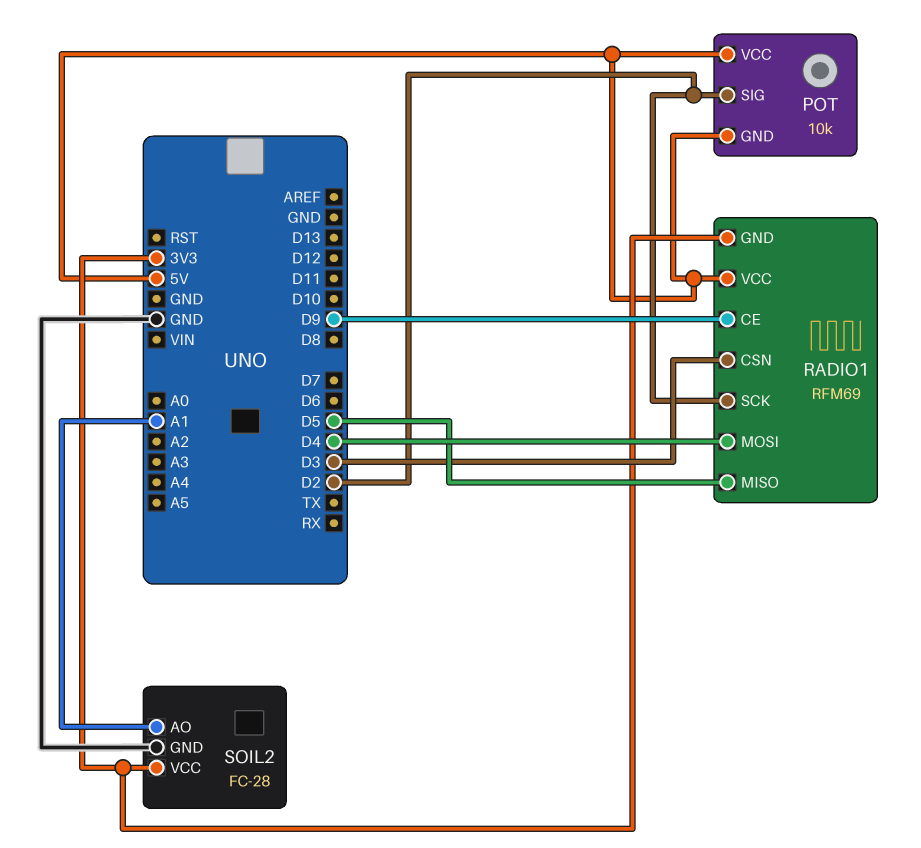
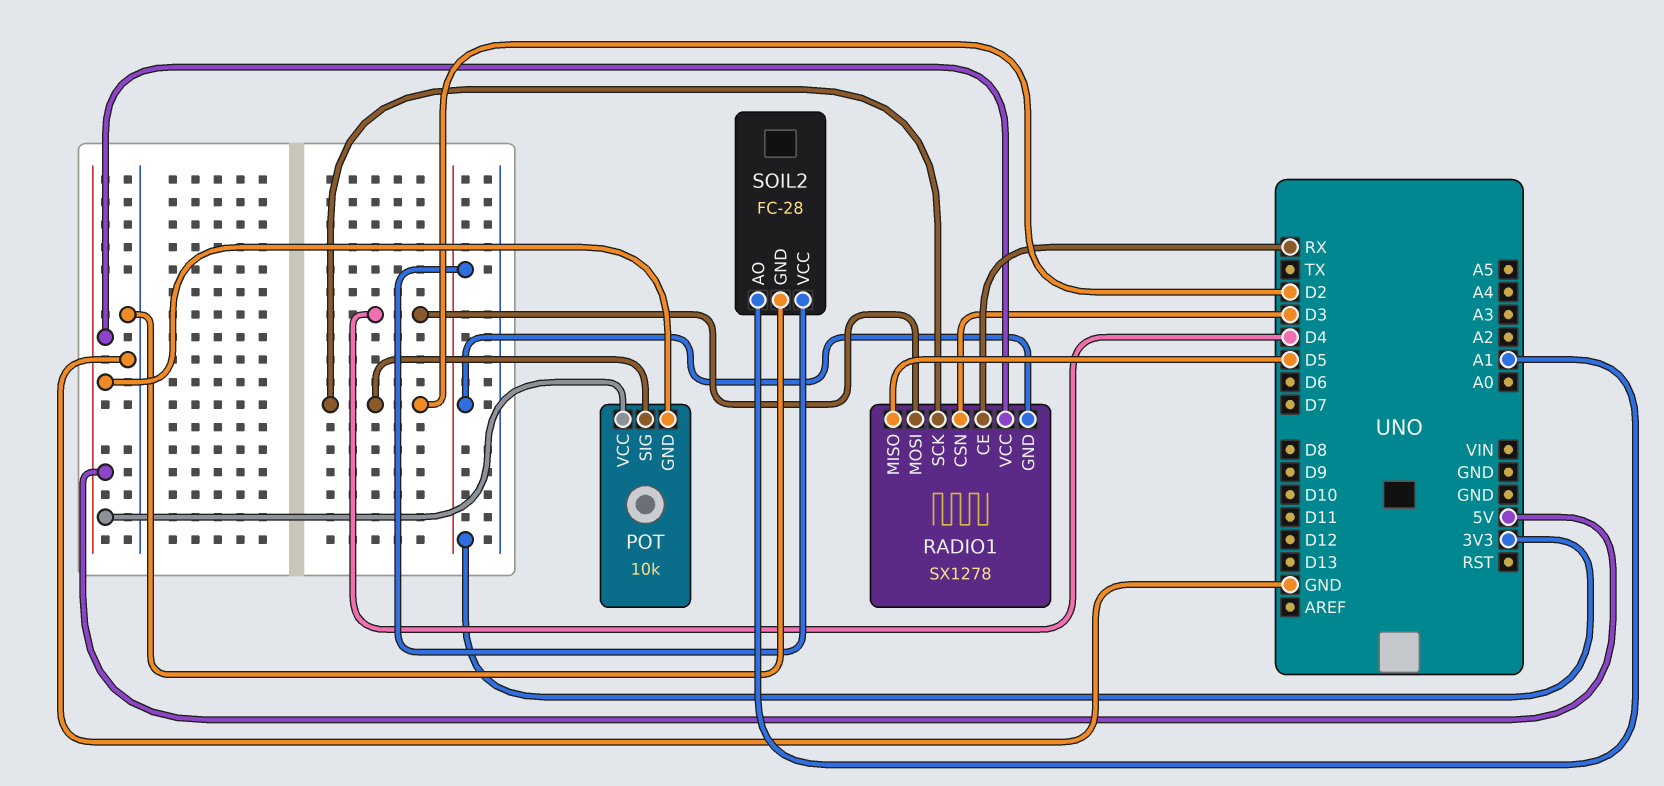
RADIO1: RFM69 -> SX1278
RADIO1 pin CE: D9 -> RX

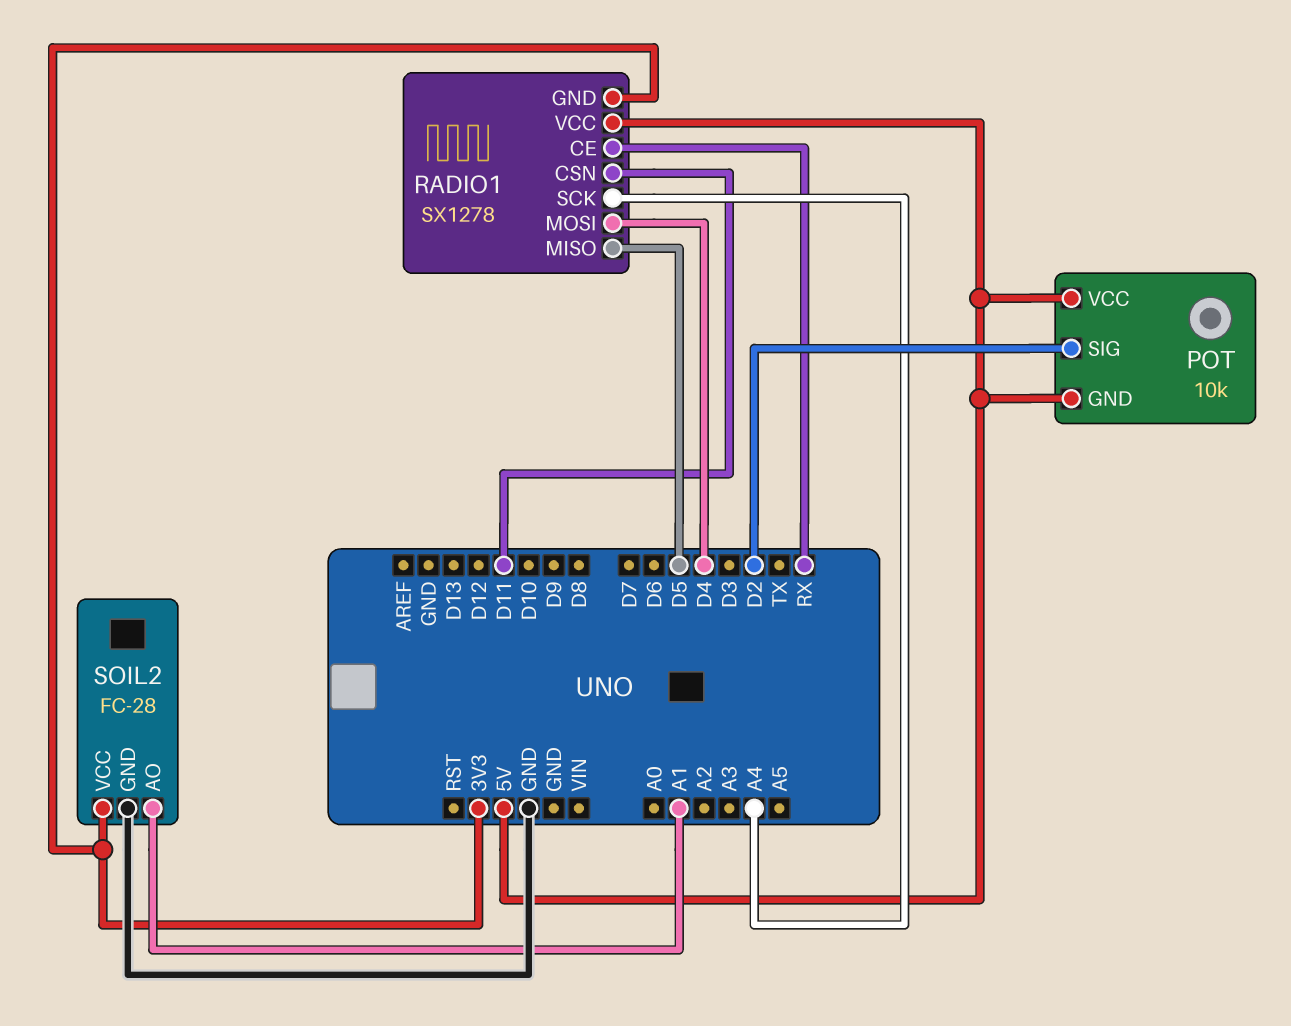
RADIO1 pin CSN: D3 -> D11
RADIO1 pin SCK: D2 -> A4

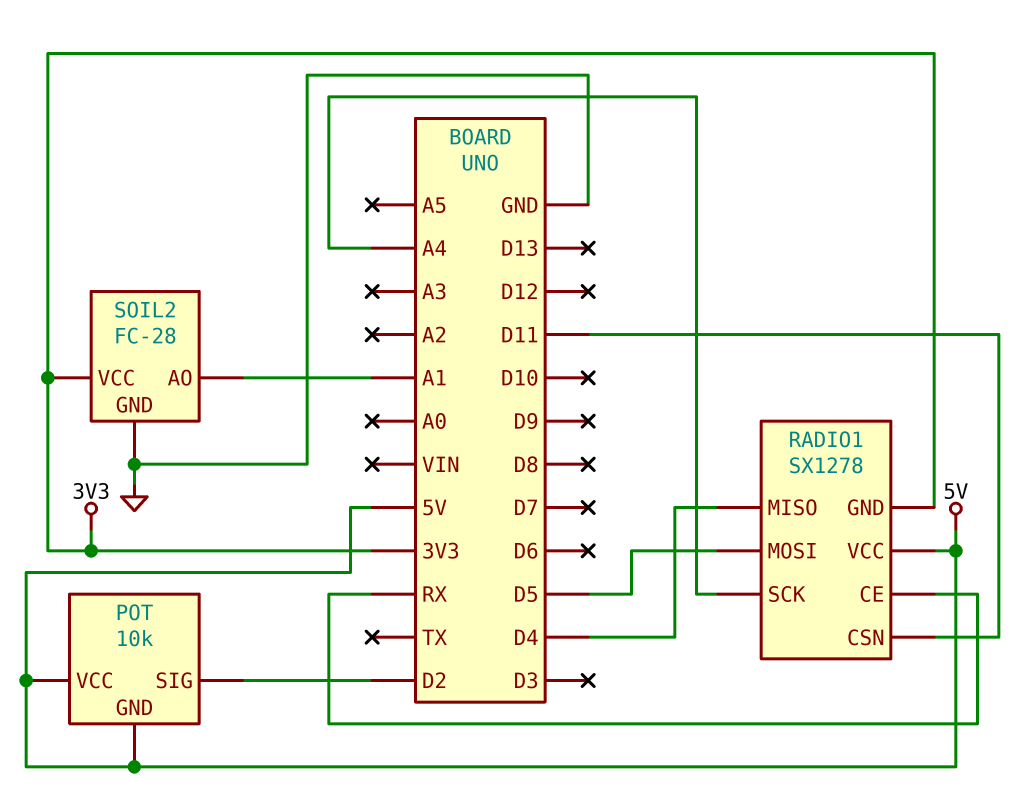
RADIO1 pin MISO: D5 -> D4
RADIO1 pin MOSI: D4 -> D5

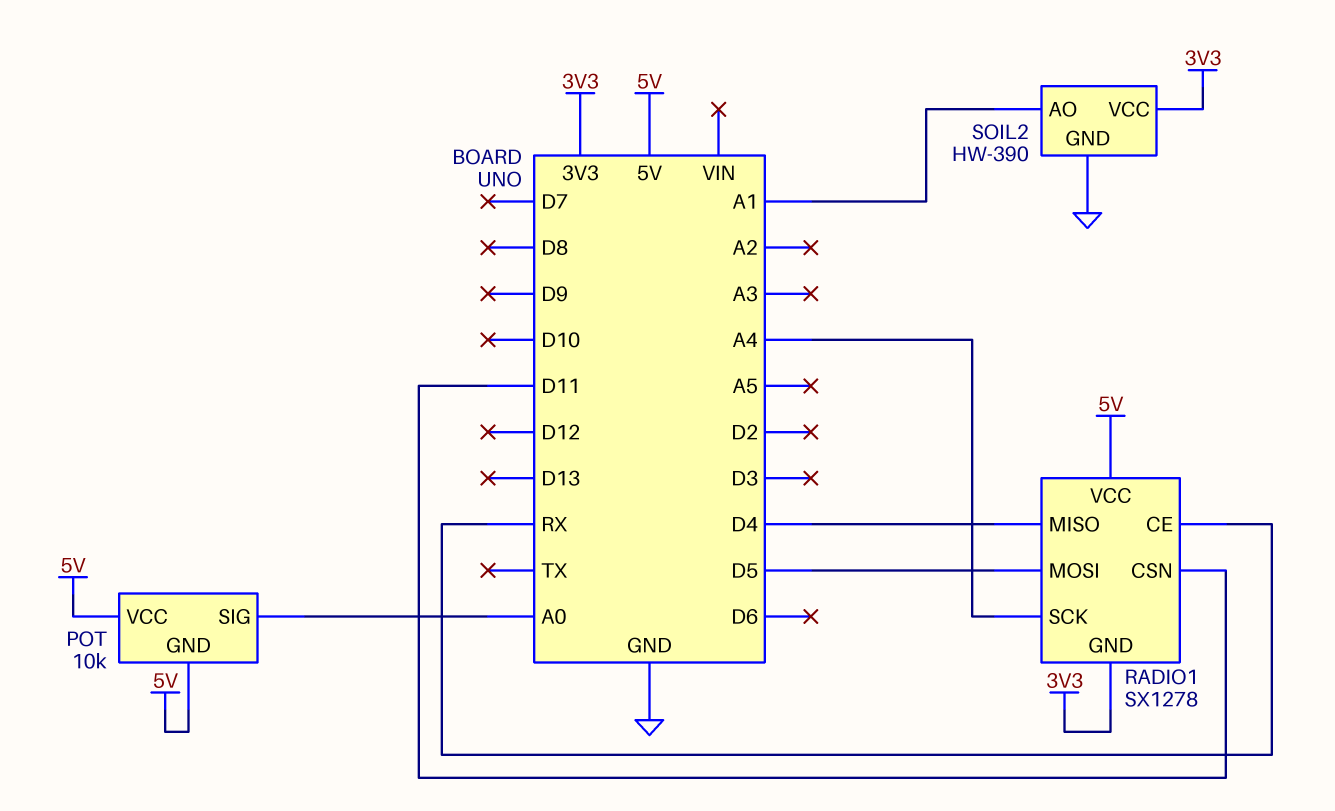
POT pin SIG: D2 -> A0
SOIL2: FC-28 -> HW-390

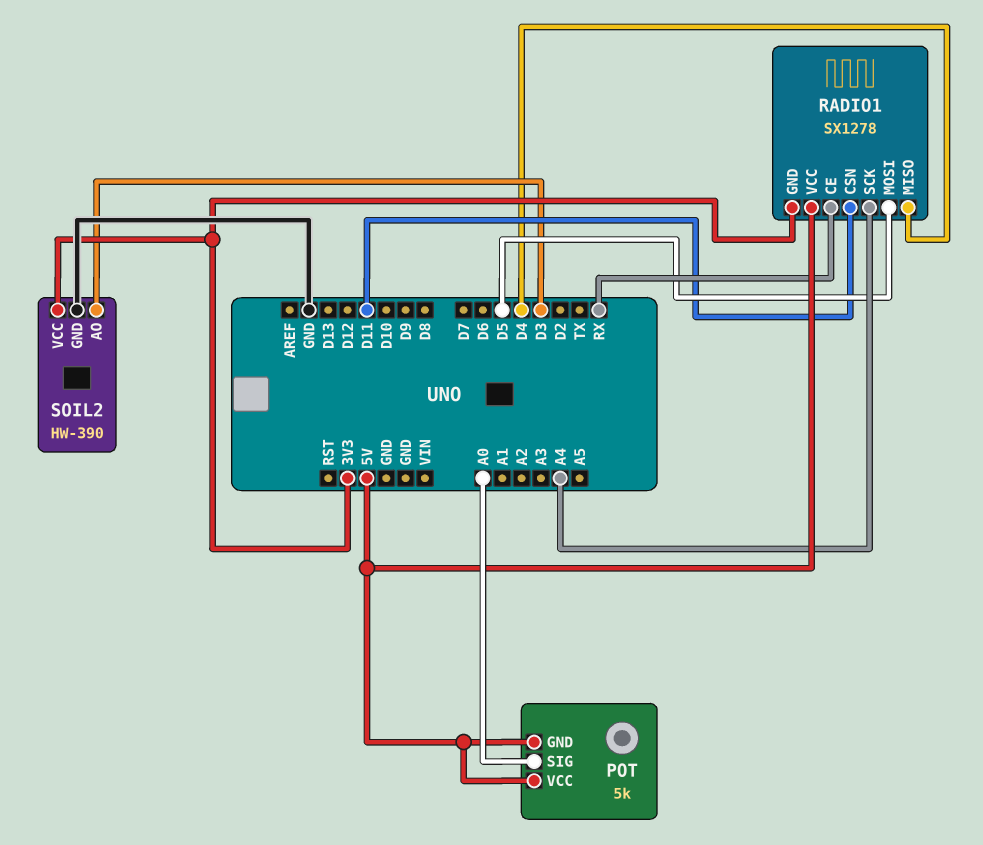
POT: 10k -> 5k
SOIL2 pin AO: A1 -> D3

